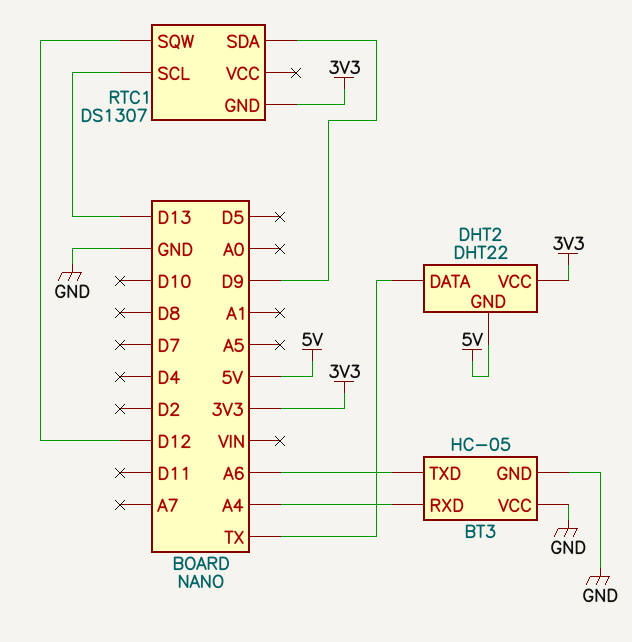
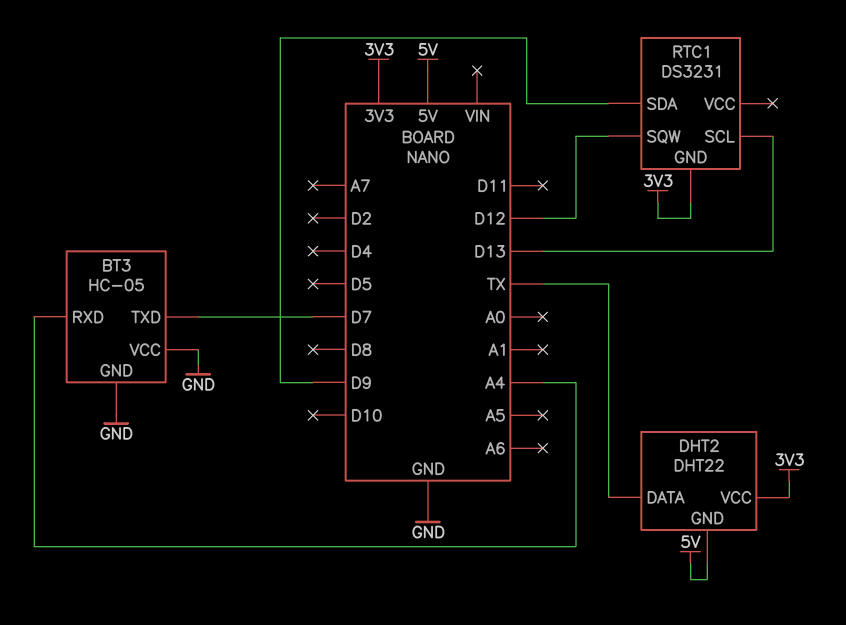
BT3 pin TXD: A6 -> D7
RTC1: DS1307 -> DS3231

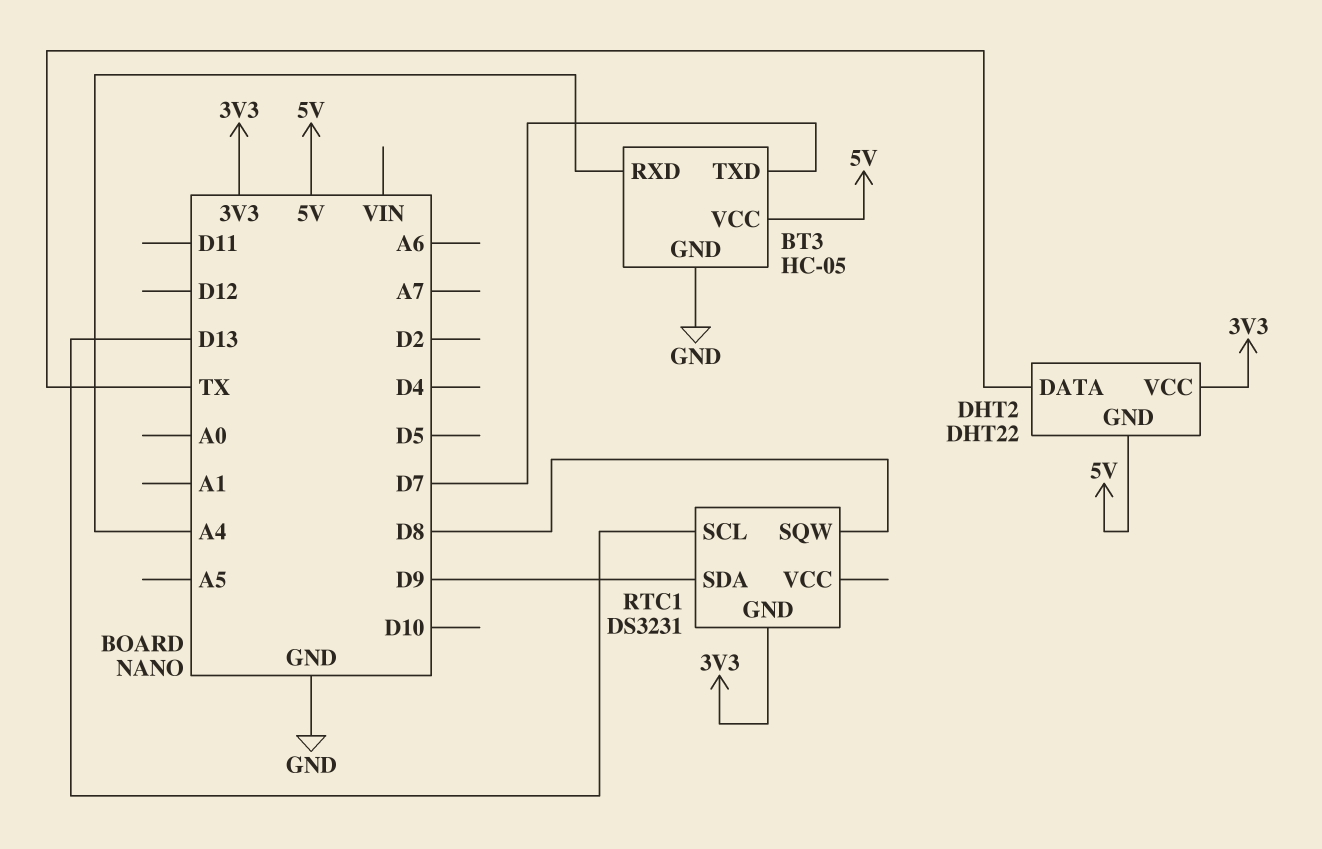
BT3 pin VCC: GND -> 5V
RTC1 pin SQW: D12 -> D8

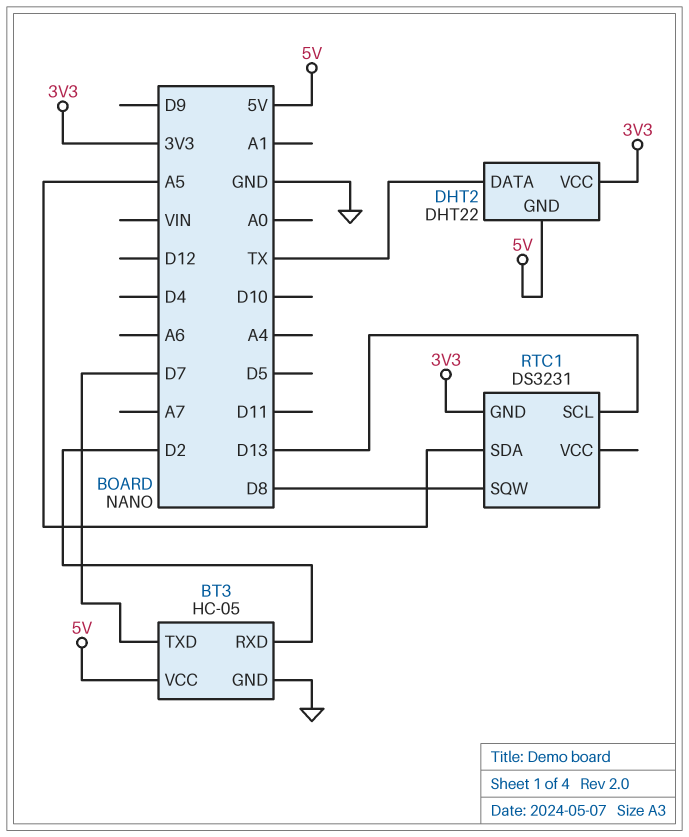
BT3 pin RXD: A4 -> D2
RTC1 pin SDA: D9 -> A5

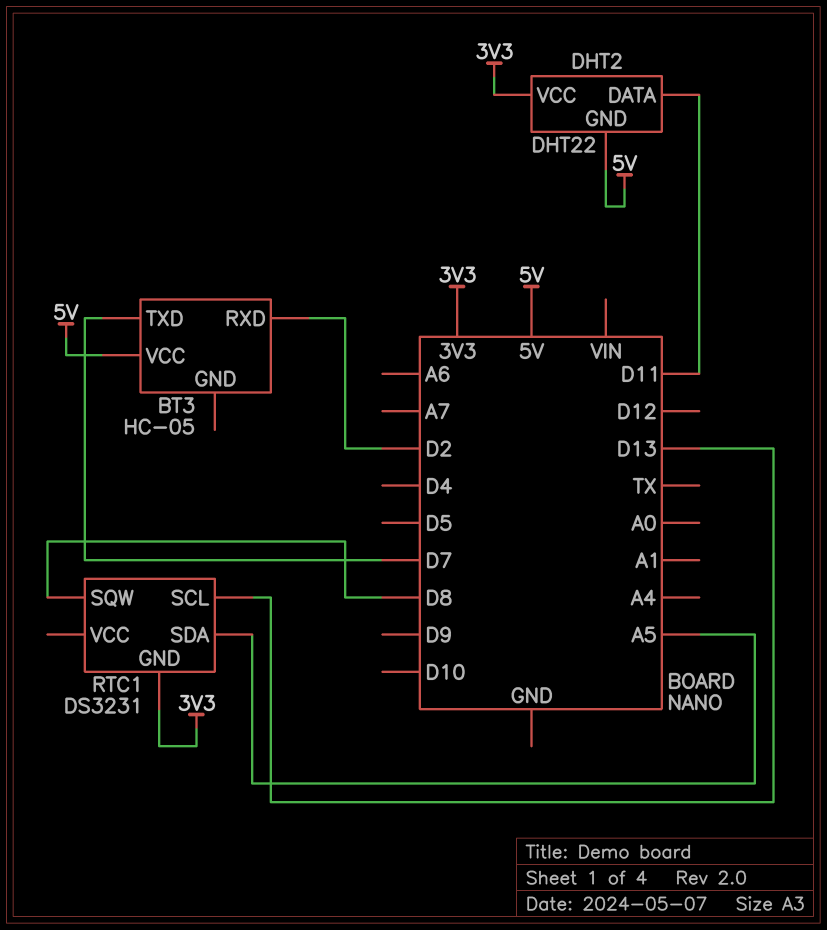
BT3 pin GND: GND -> none
DHT2 pin DATA: TX -> D11

